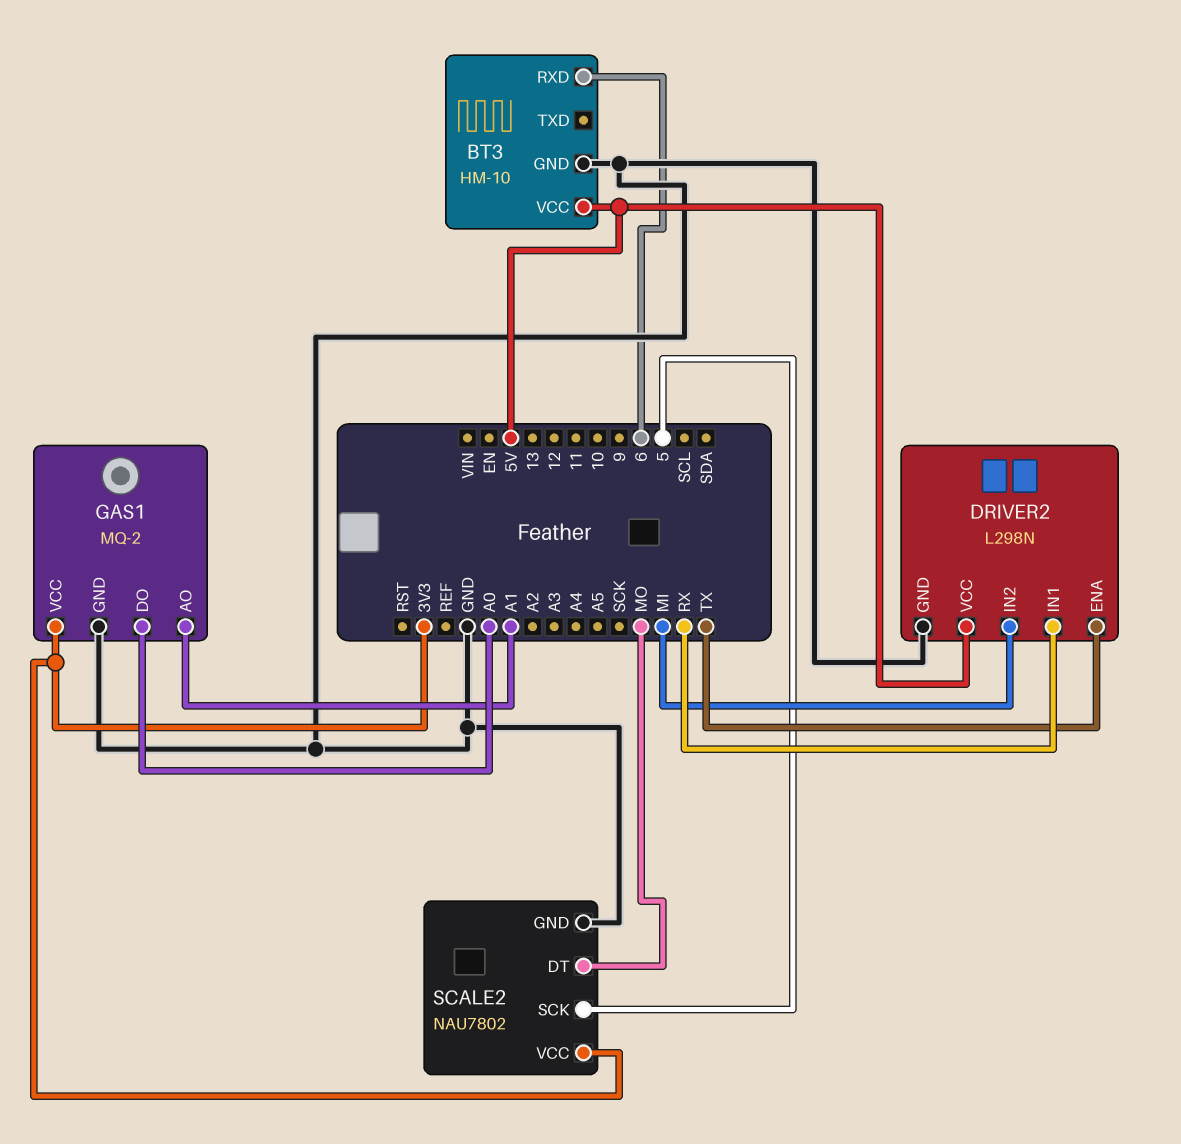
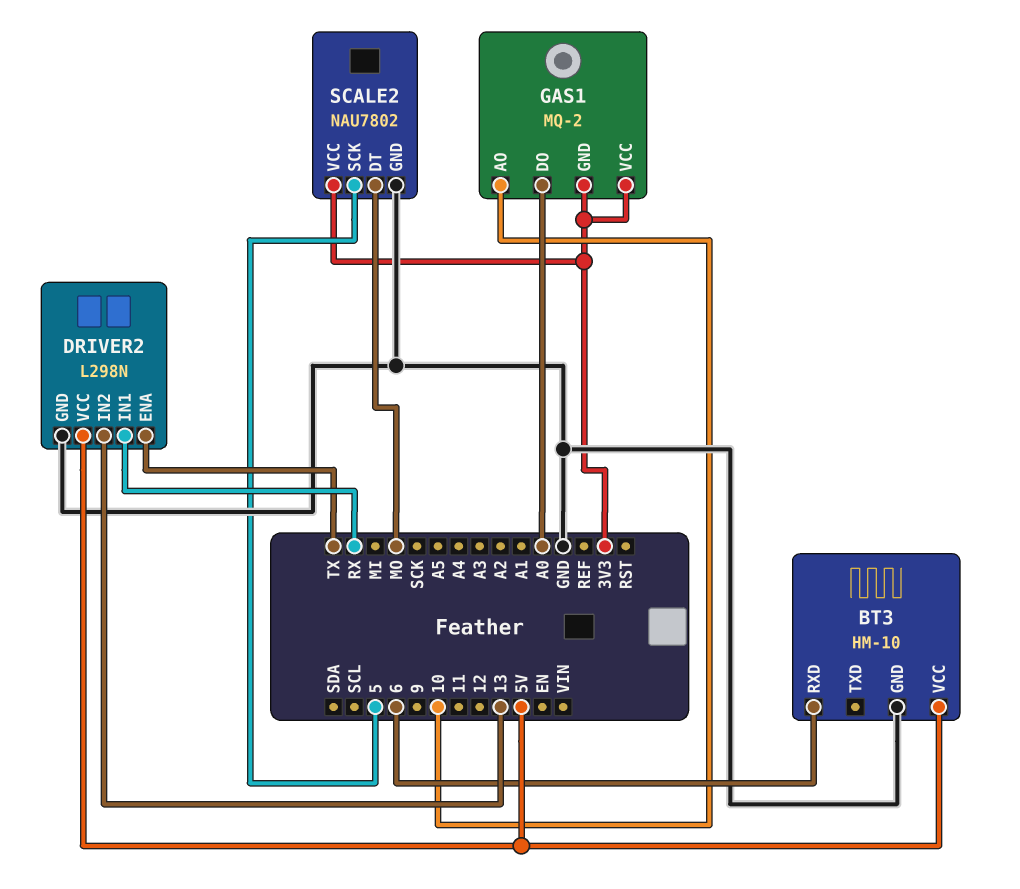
DRIVER2 pin IN2: MI -> 13
GAS1 pin AO: A1 -> 10
GAS1 pin GND: GND -> 3V3

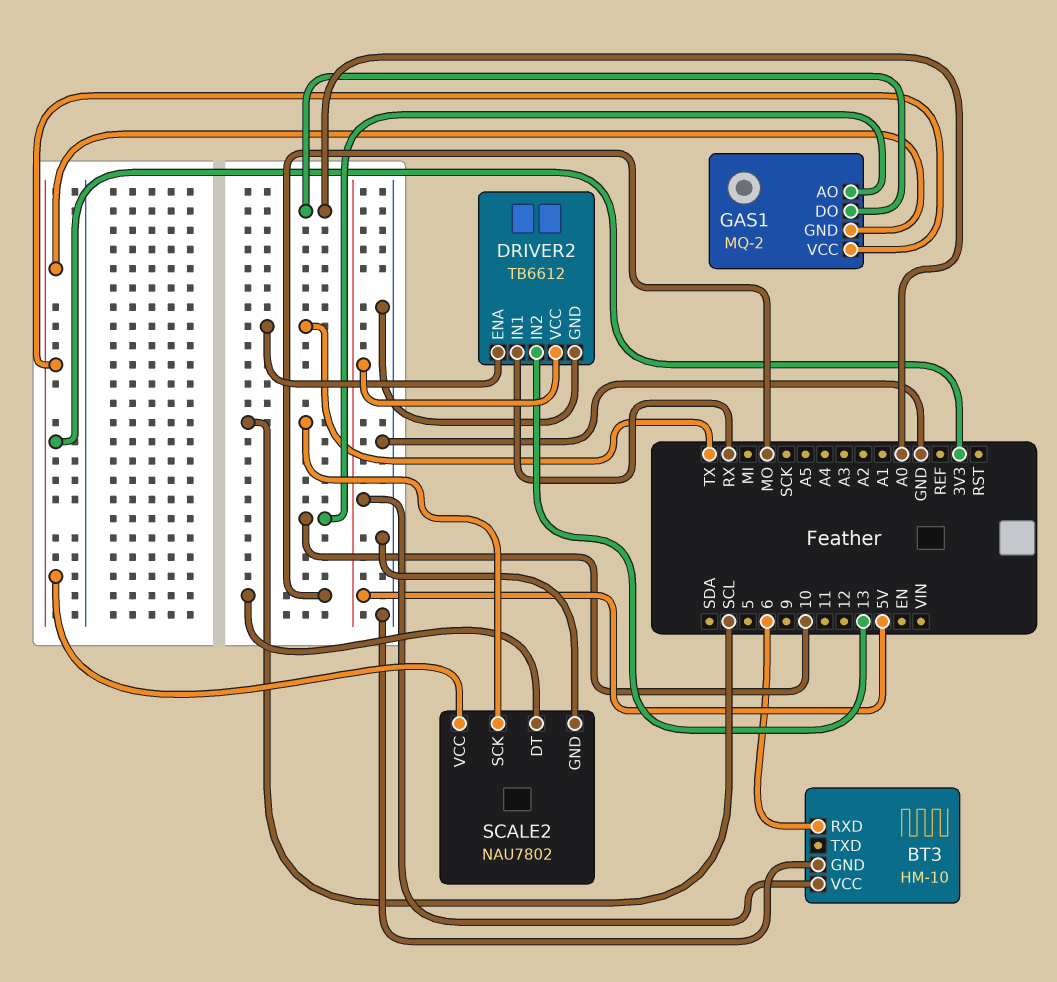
DRIVER2: L298N -> TB6612
SCALE2 pin SCK: 5 -> SCL

